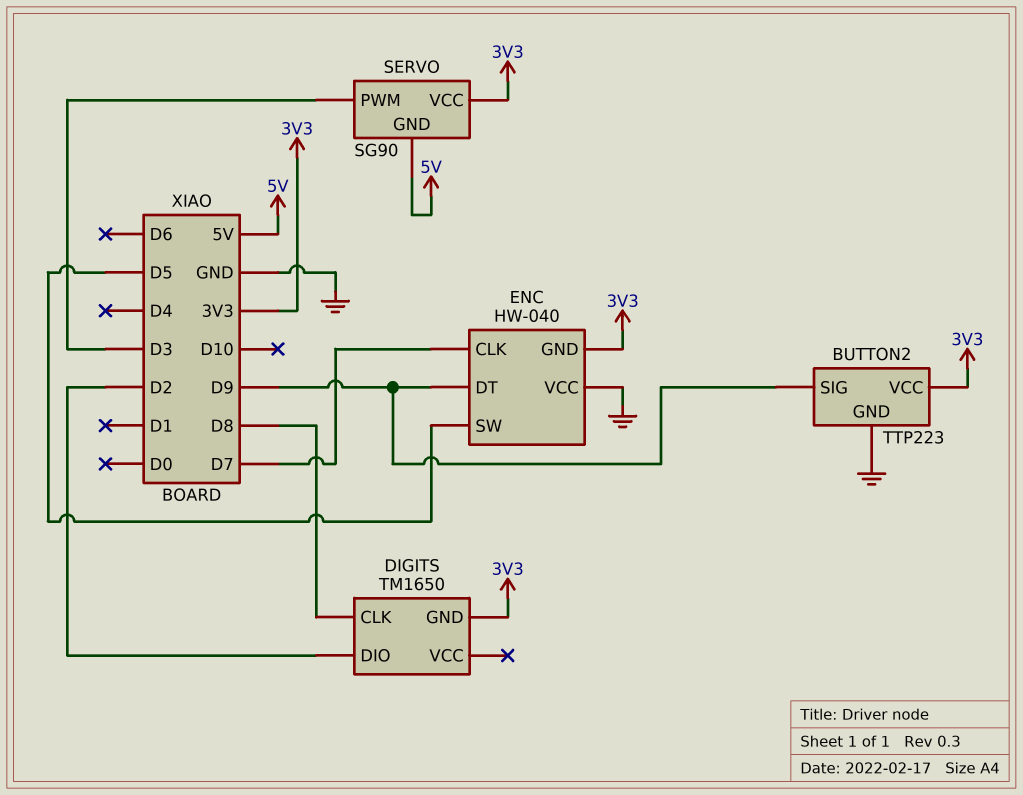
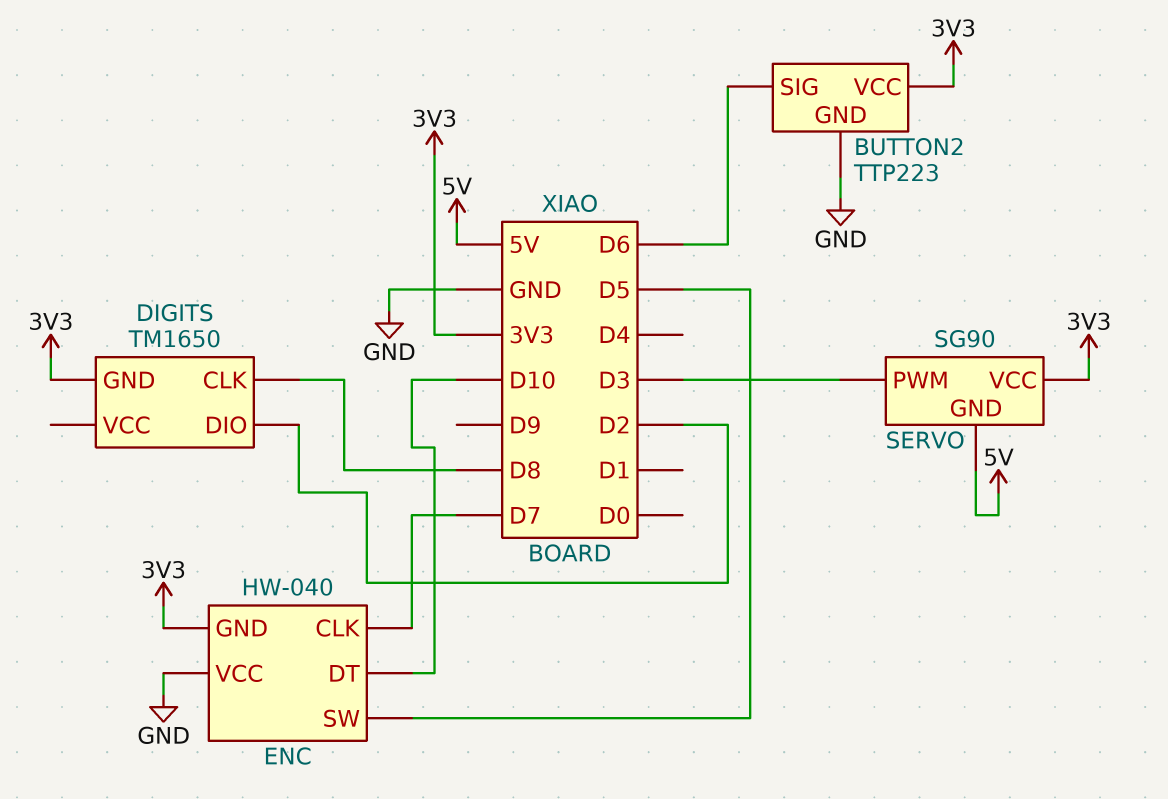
BUTTON2 pin SIG: D9 -> D6
ENC pin DT: D9 -> D10

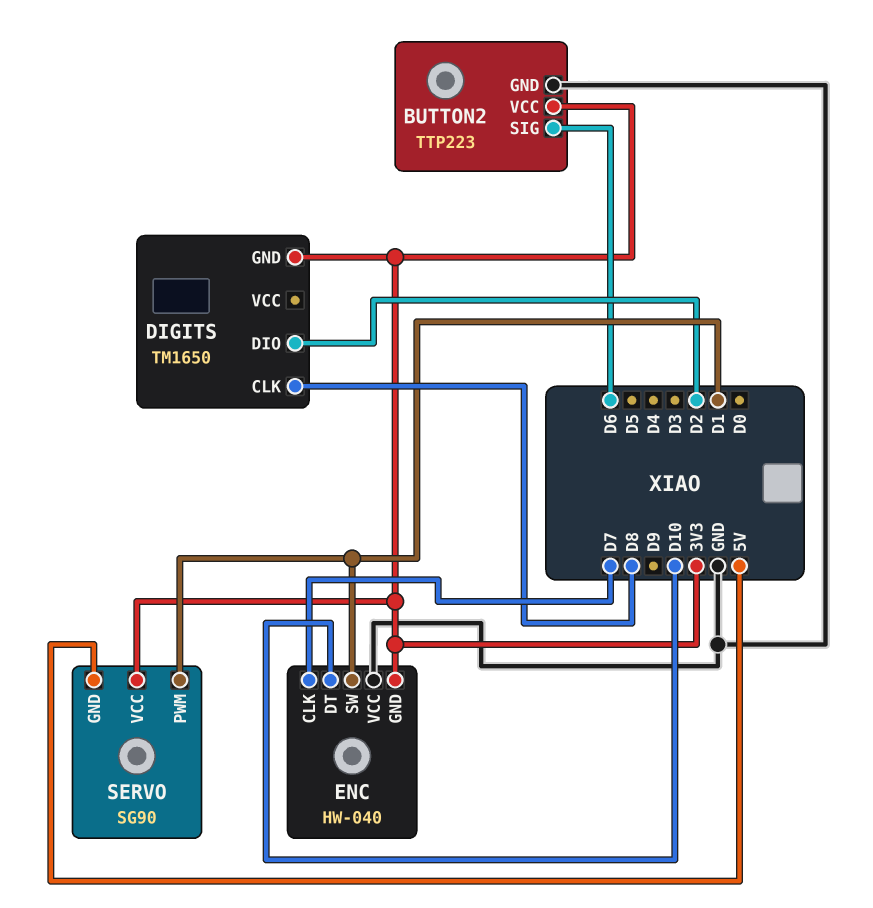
ENC pin SW: D5 -> D1
SERVO pin PWM: D3 -> D1

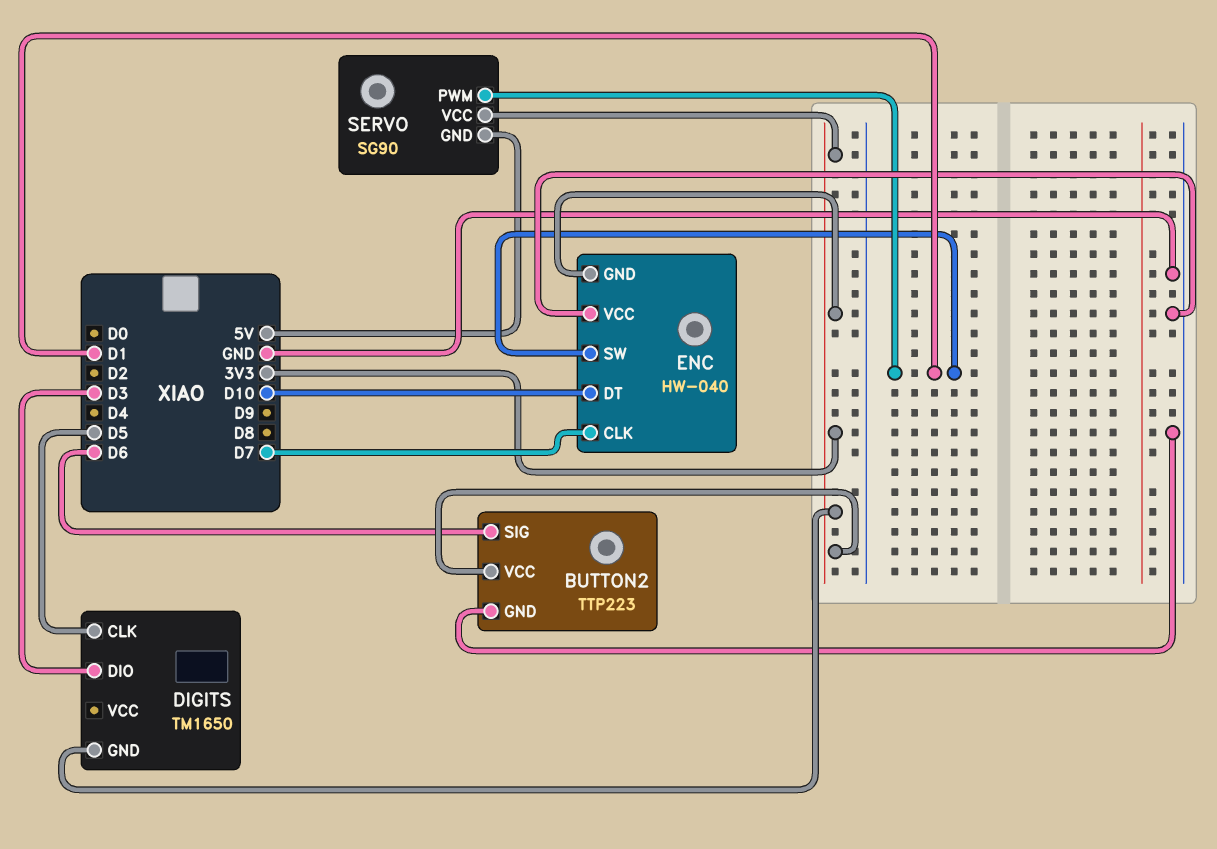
DIGITS pin CLK: D8 -> D5
DIGITS pin DIO: D2 -> D3

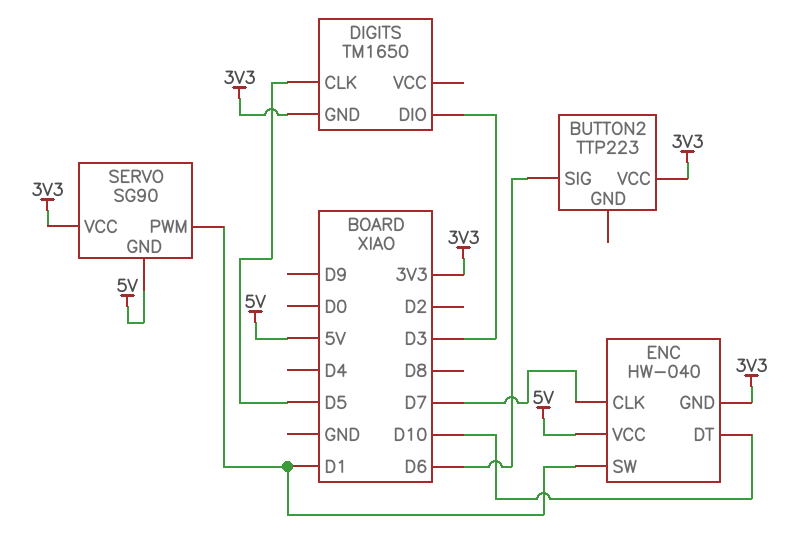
BUTTON2 pin GND: GND -> none
ENC pin VCC: GND -> 5V

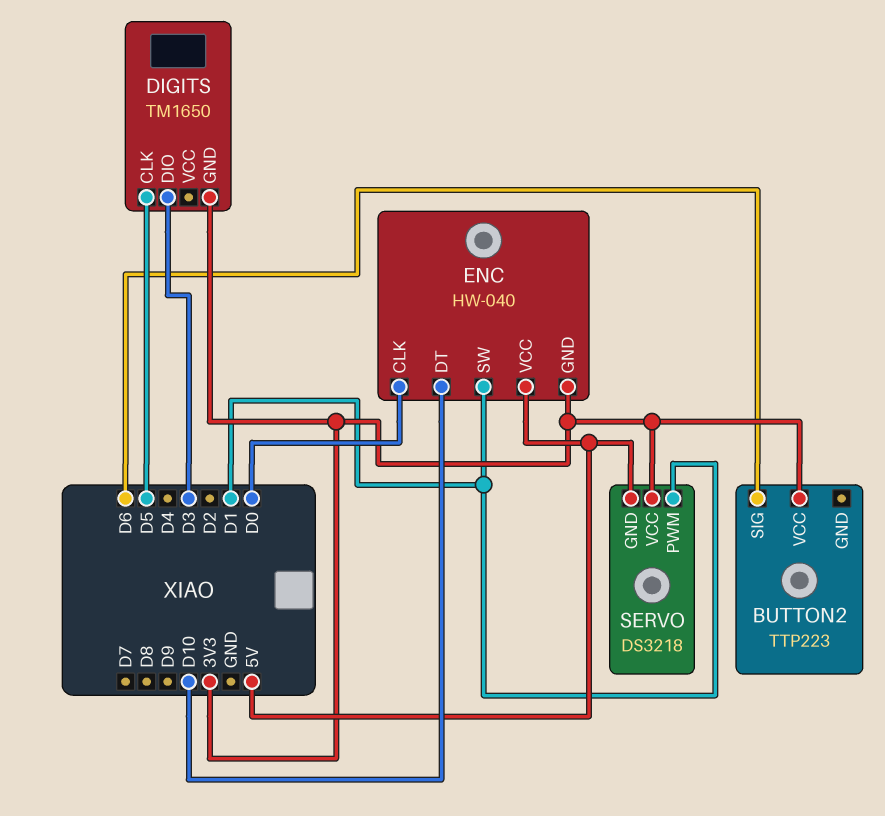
ENC pin CLK: D7 -> D0
SERVO: SG90 -> DS3218

